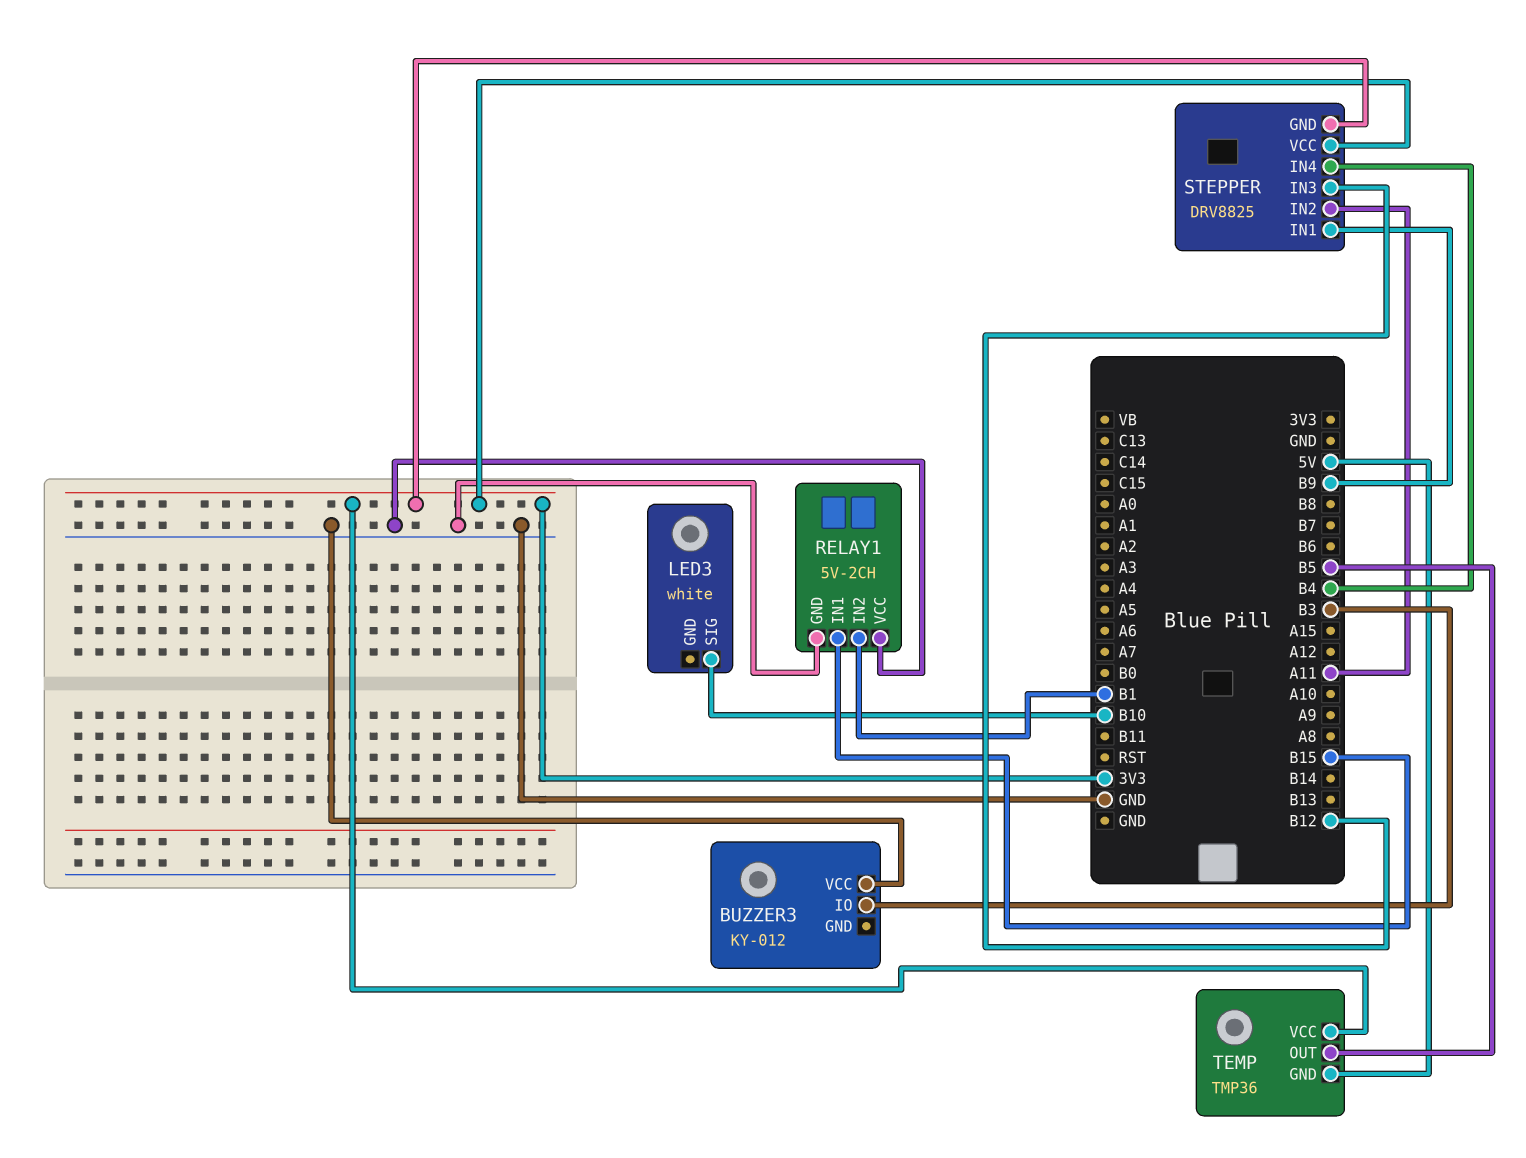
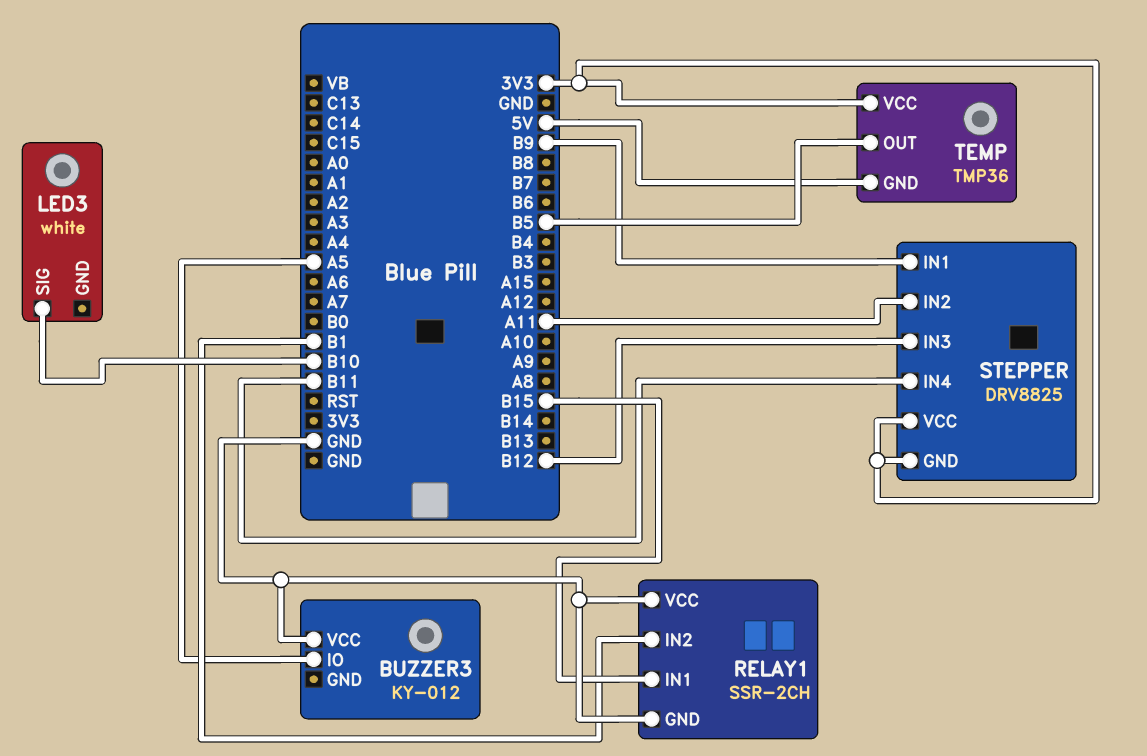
BUZZER3 pin IO: B3 -> A5
RELAY1: 5V-2CH -> SSR-2CH
STEPPER pin IN4: B4 -> B11

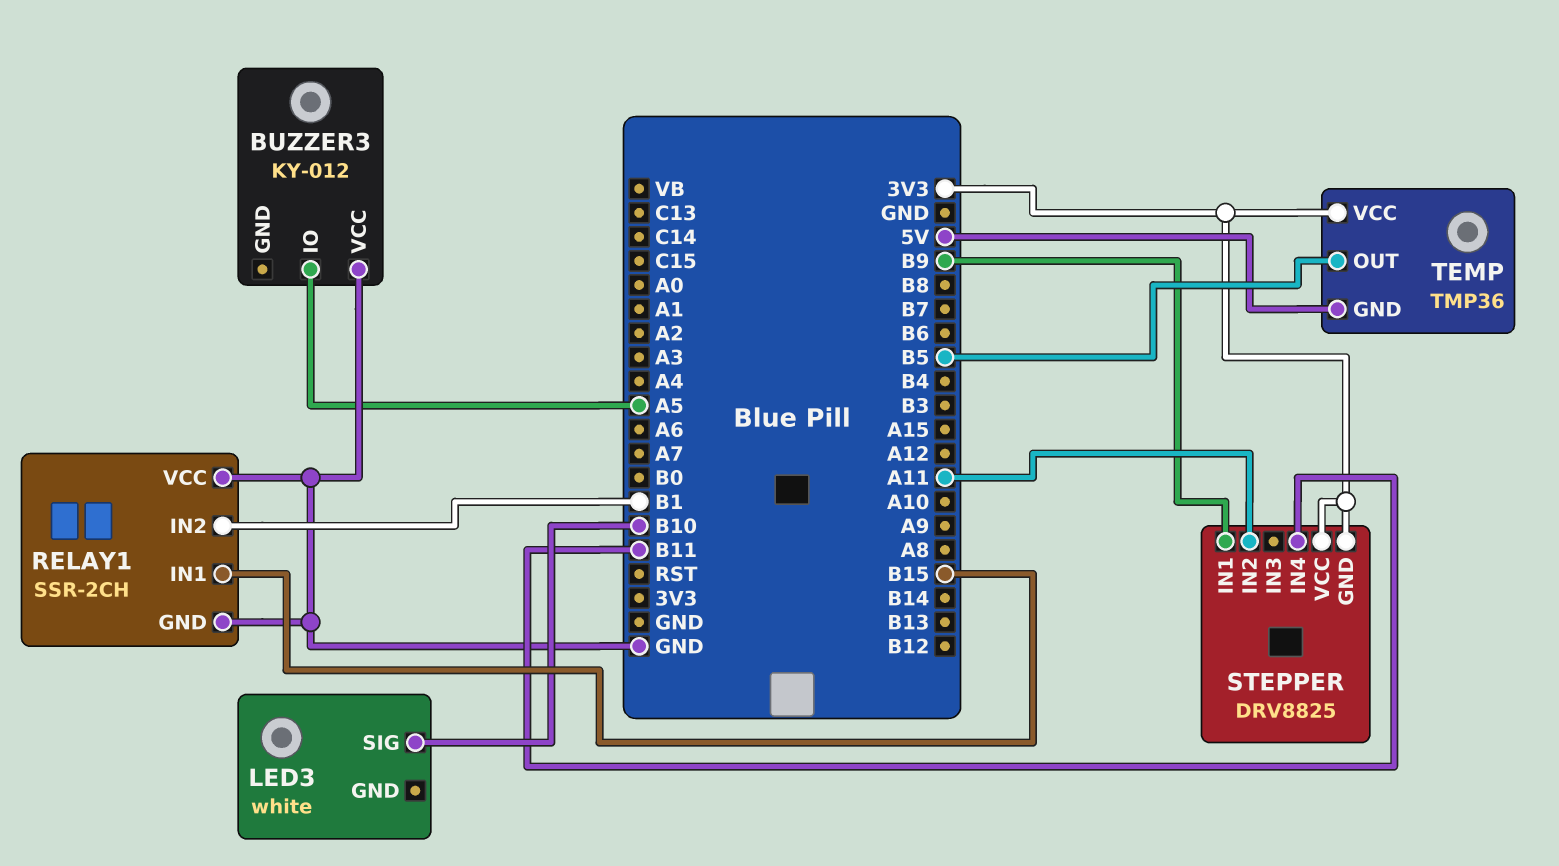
STEPPER pin IN3: B12 -> none

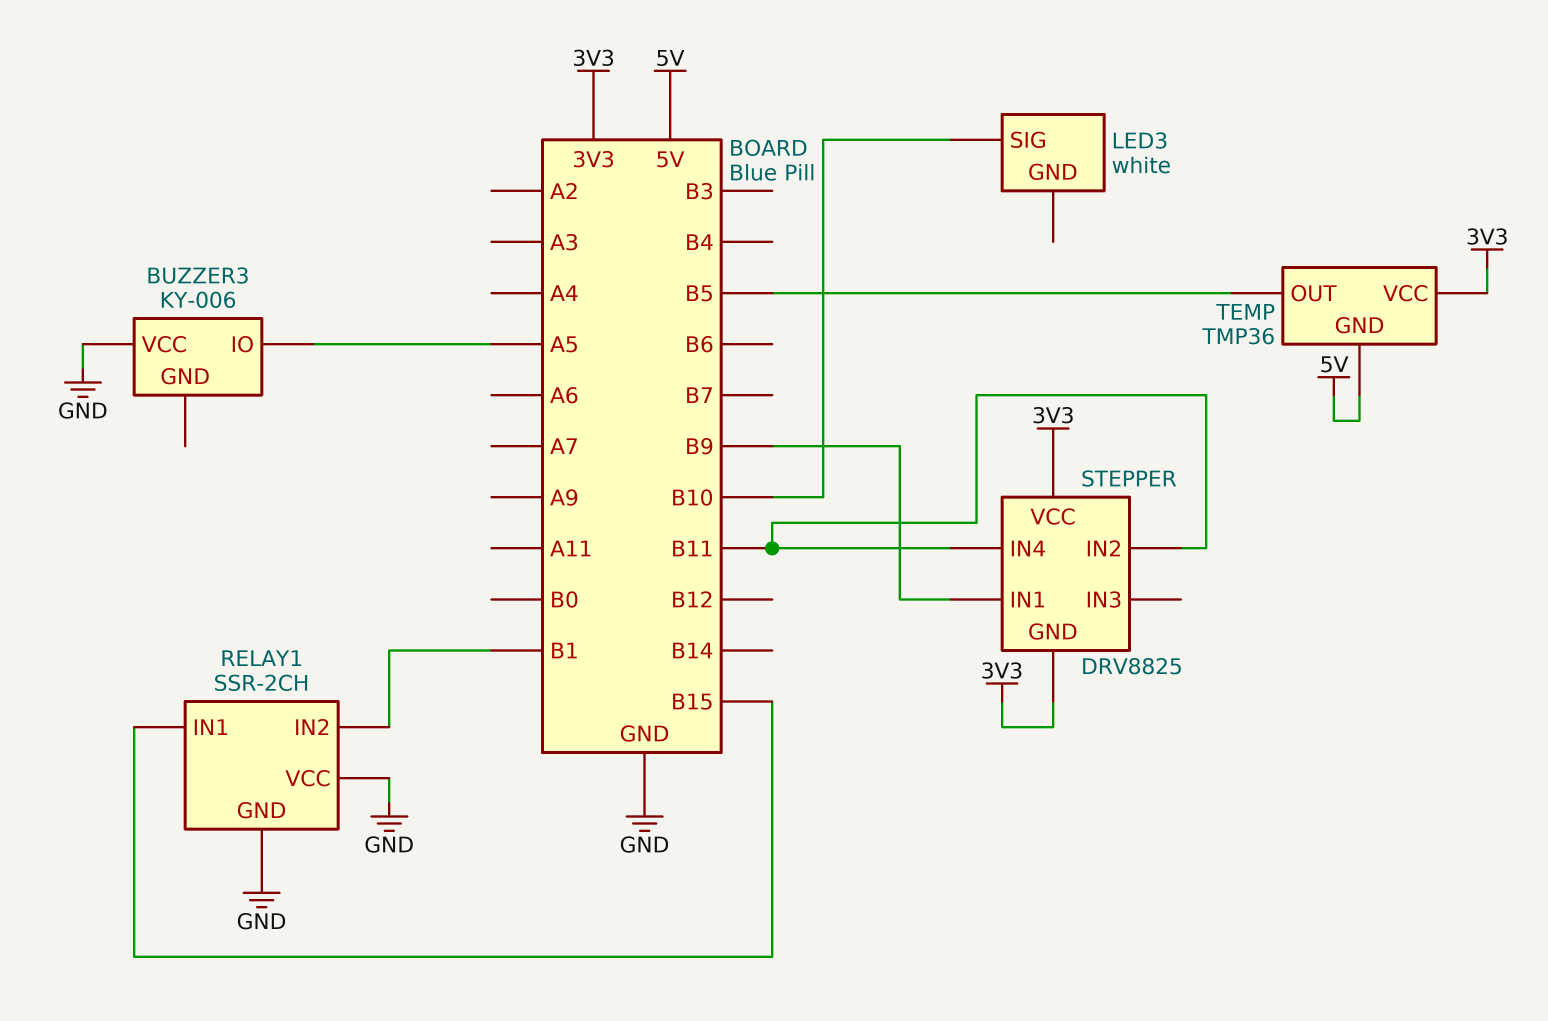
BUZZER3: KY-012 -> KY-006
STEPPER pin IN2: A11 -> B11

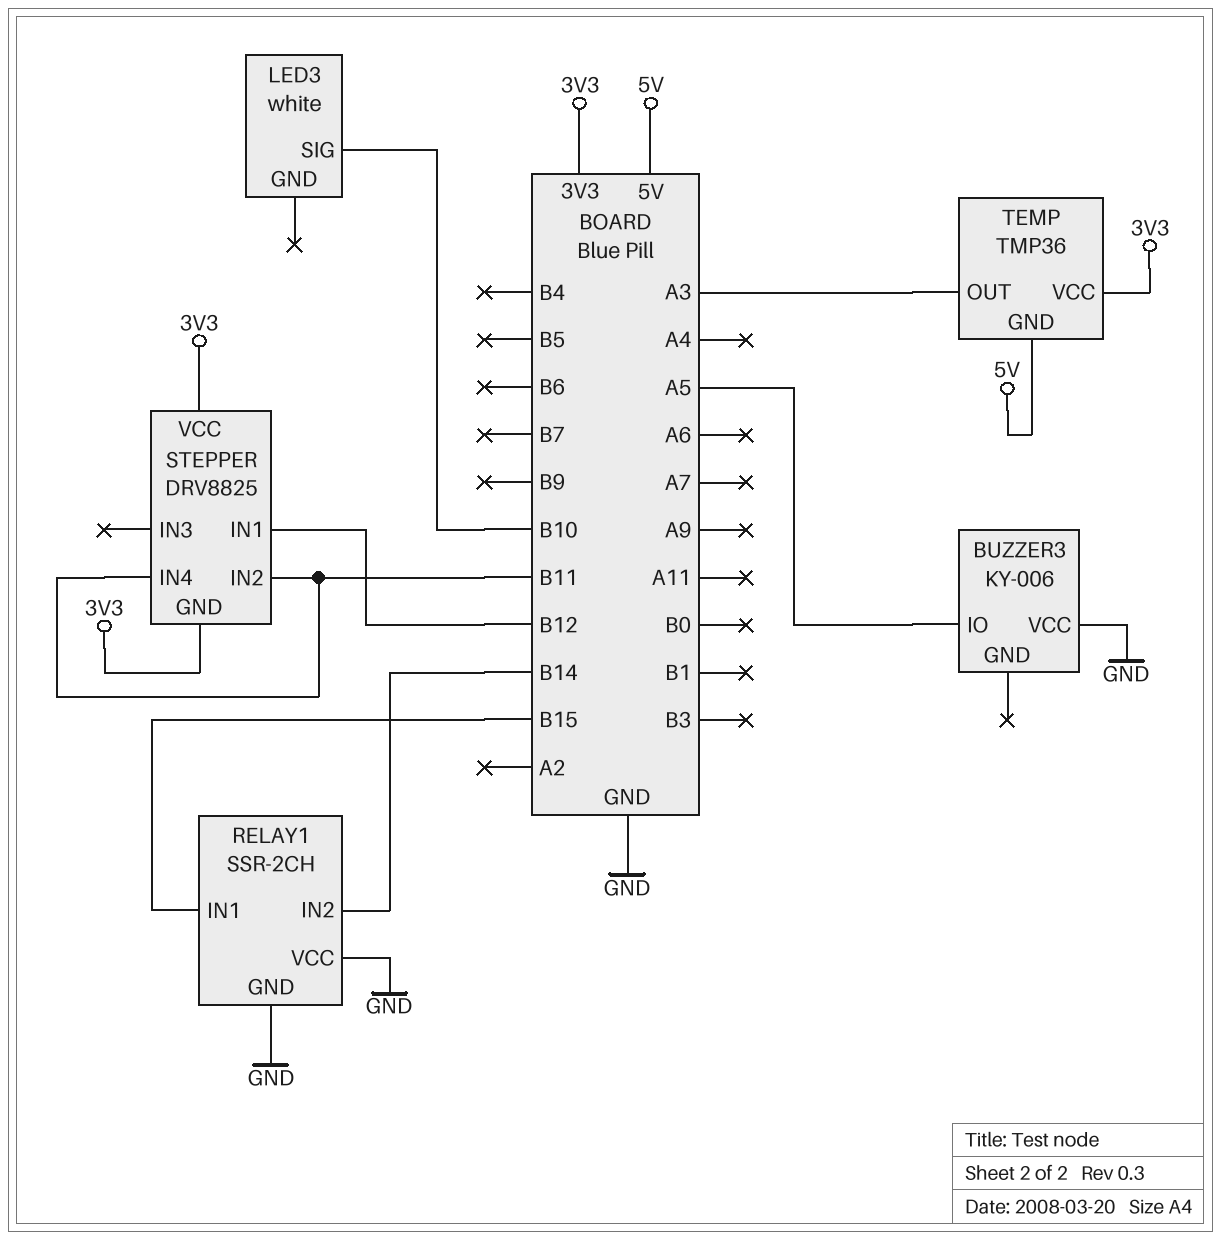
RELAY1 pin IN2: B1 -> B14
STEPPER pin IN1: B9 -> B12
TEMP pin OUT: B5 -> A3

